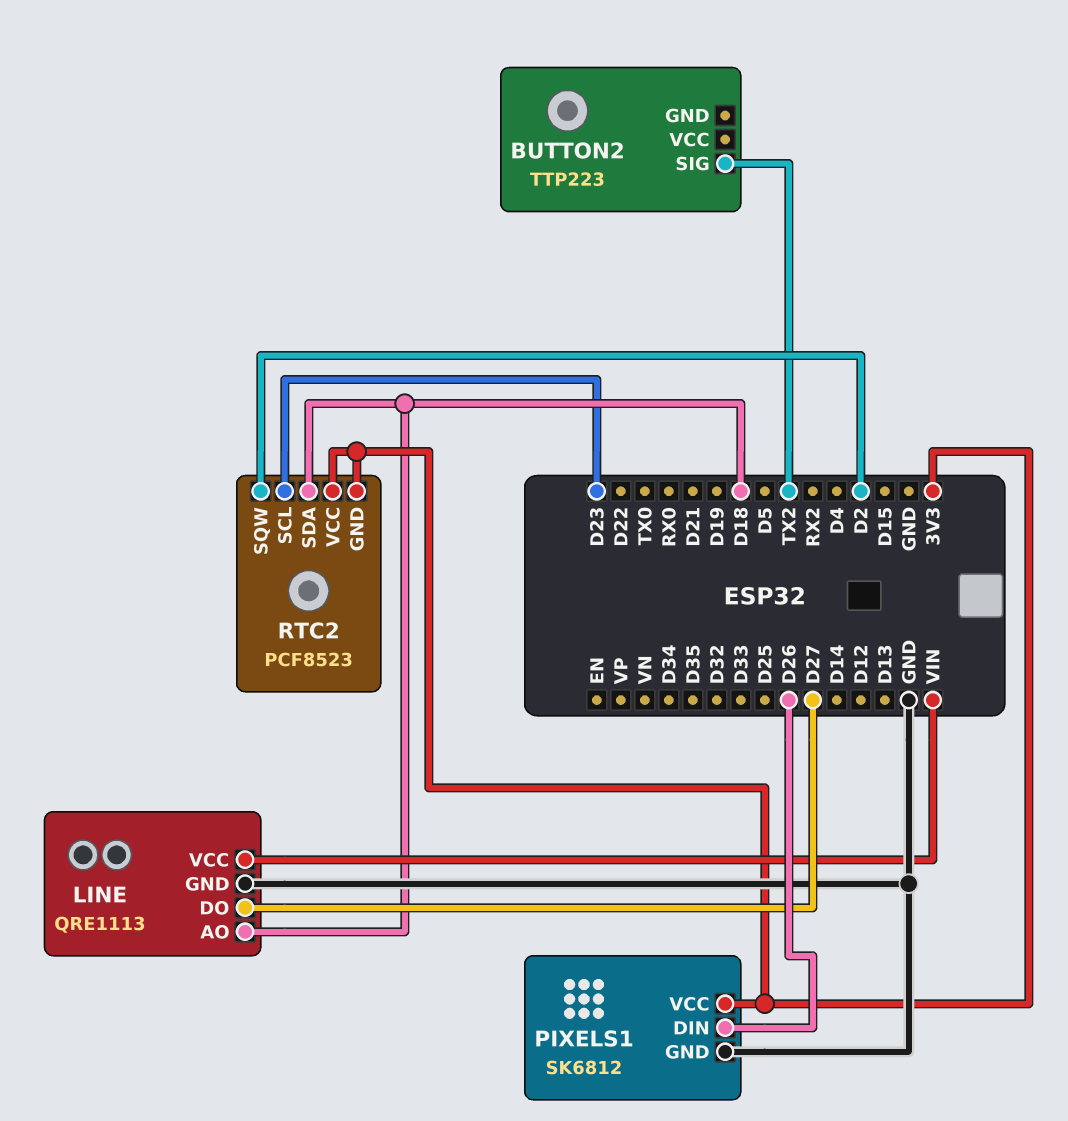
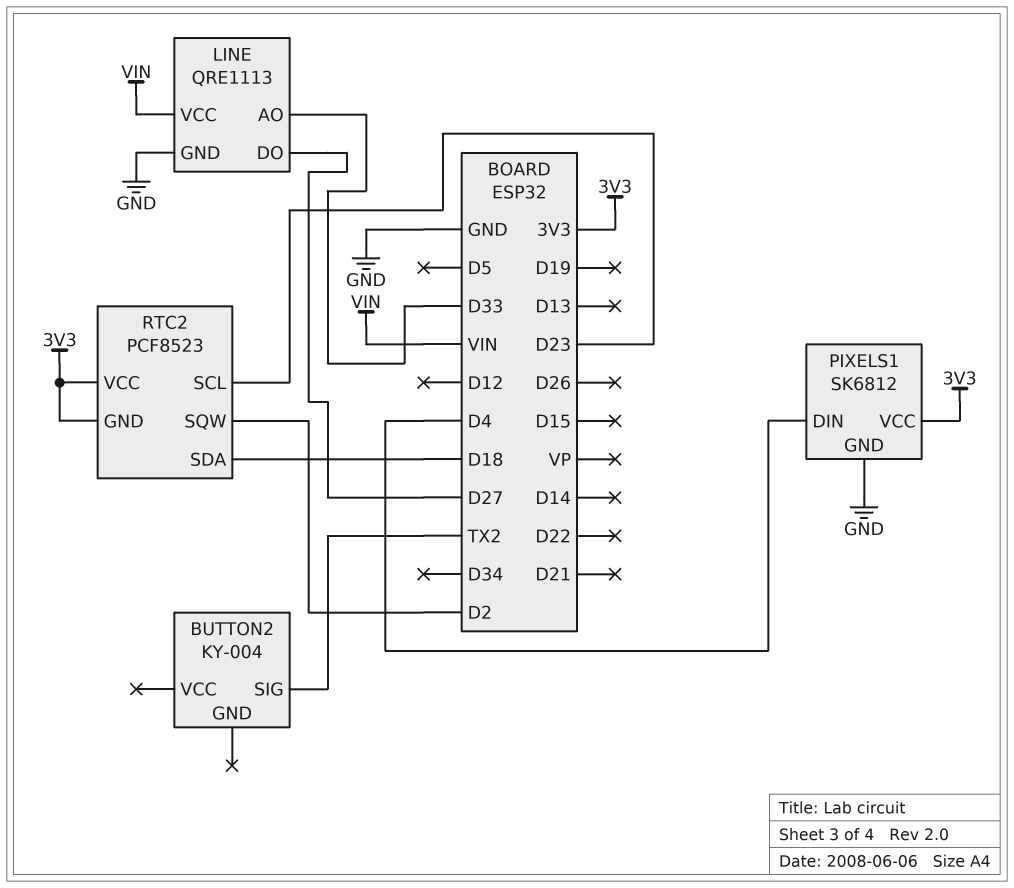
BUTTON2: TTP223 -> KY-004
LINE pin AO: D18 -> D33
PIXELS1 pin DIN: D26 -> D4

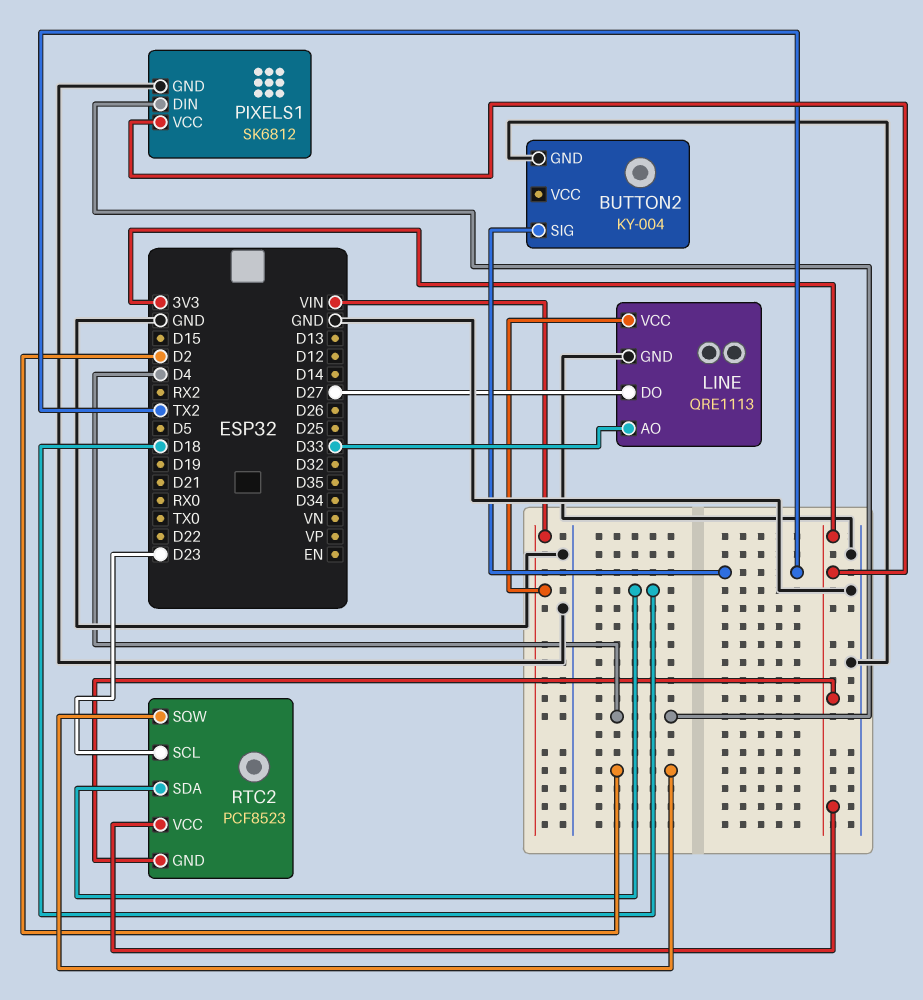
BUTTON2 pin GND: none -> GND

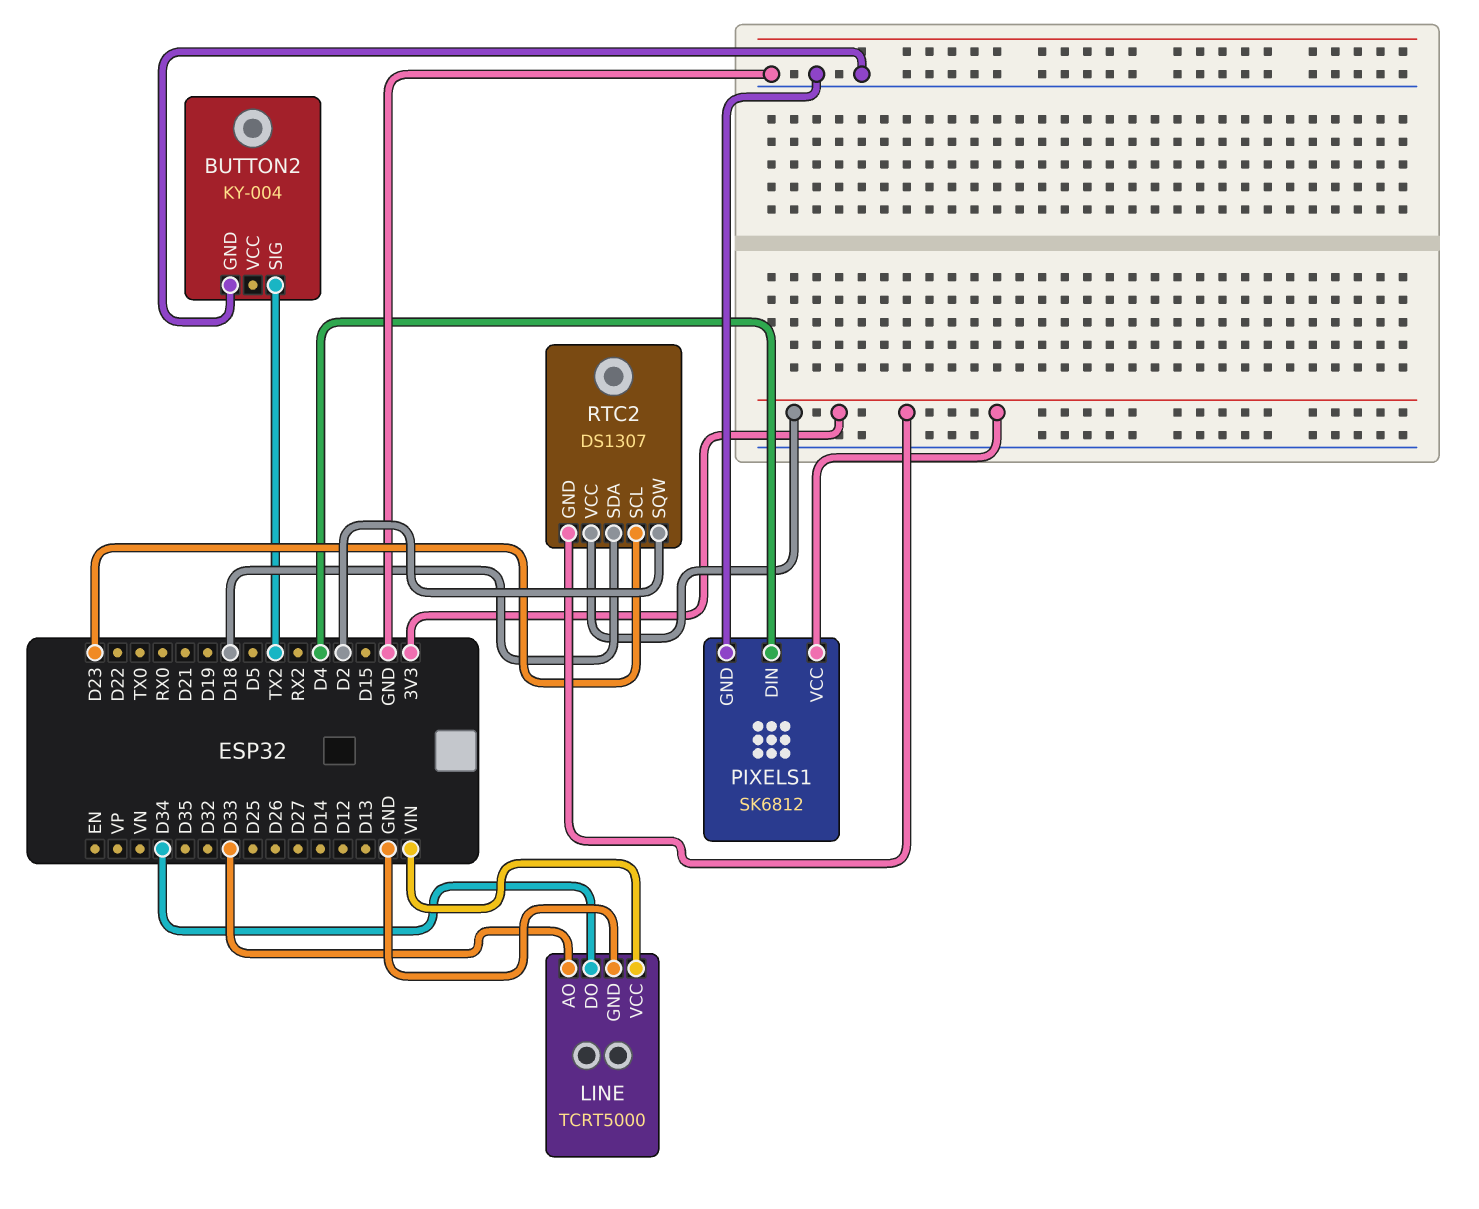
LINE: QRE1113 -> TCRT5000
LINE pin DO: D27 -> D34
RTC2: PCF8523 -> DS1307

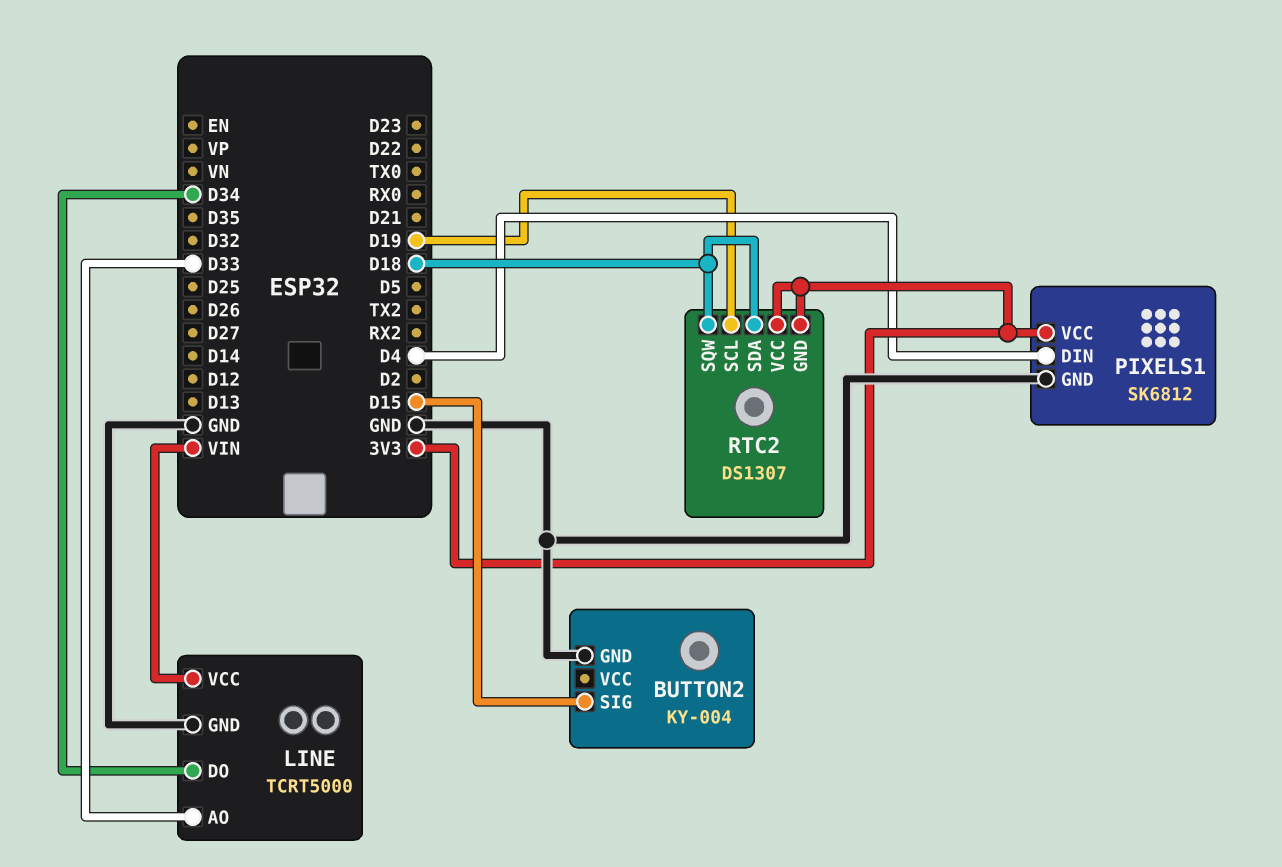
BUTTON2 pin SIG: TX2 -> D15
RTC2 pin SCL: D23 -> D19
RTC2 pin SQW: D2 -> D18

